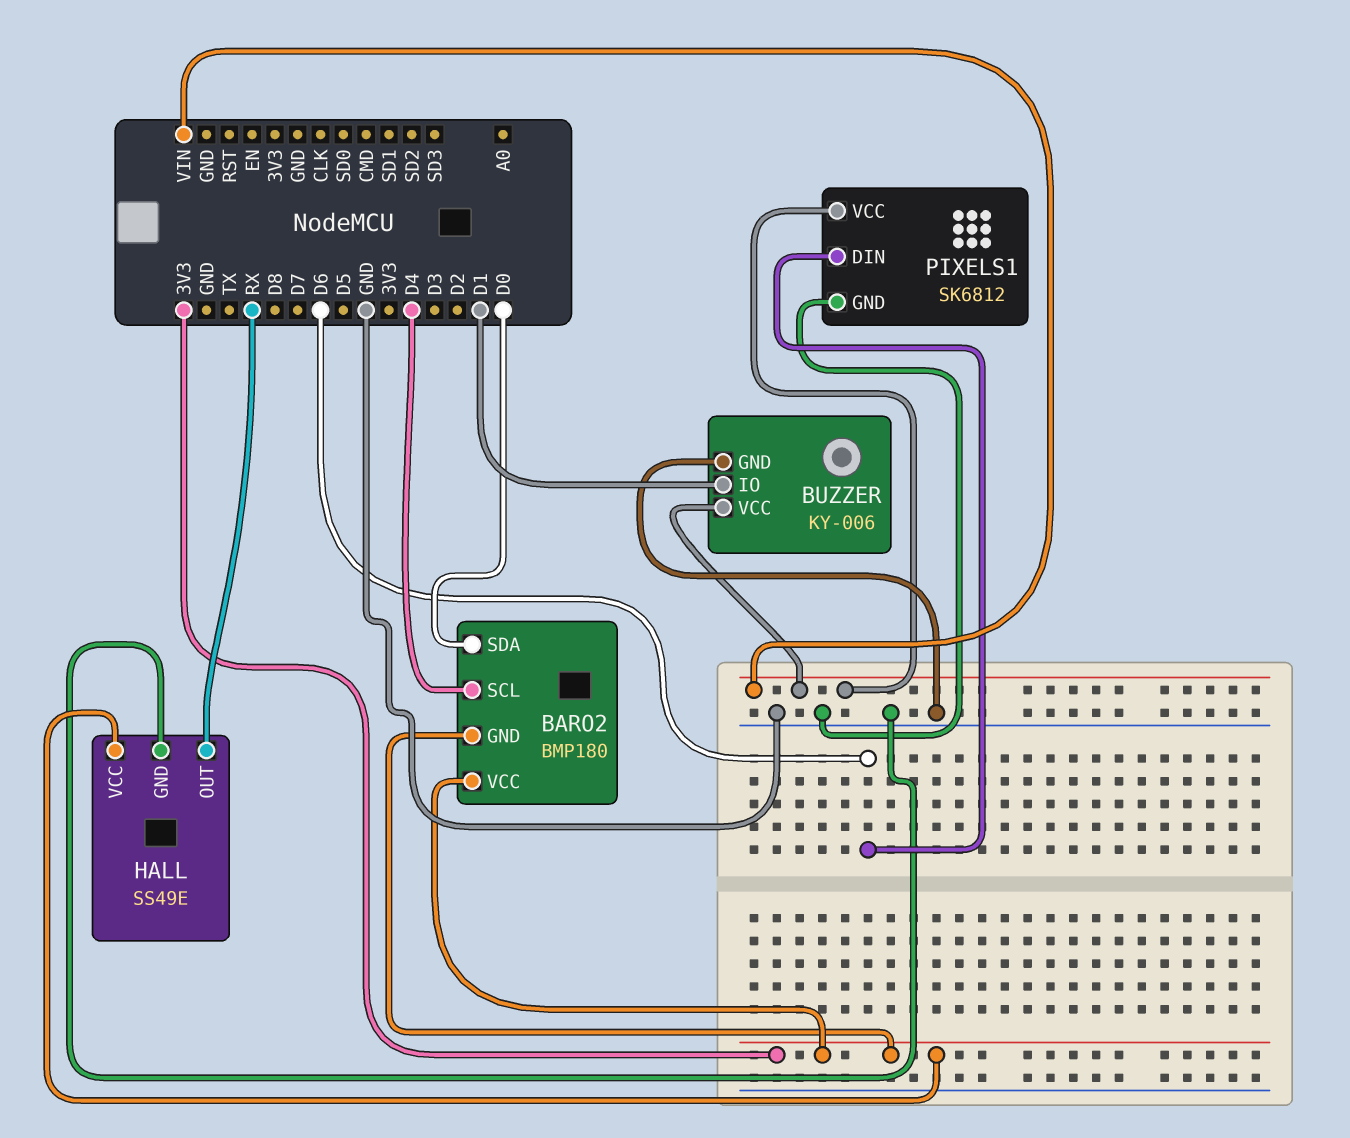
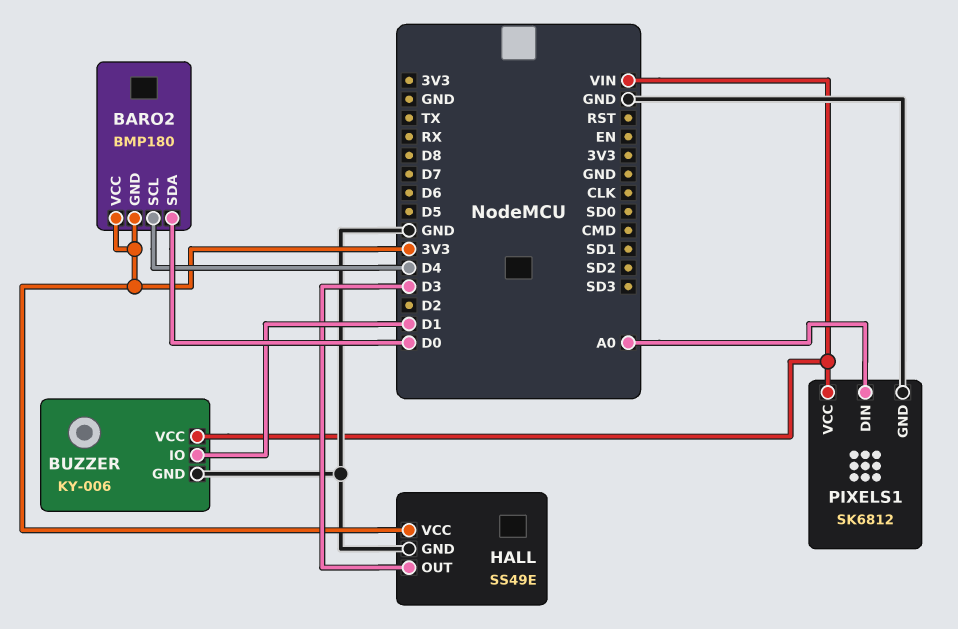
HALL pin OUT: RX -> D3
PIXELS1 pin DIN: D6 -> A0

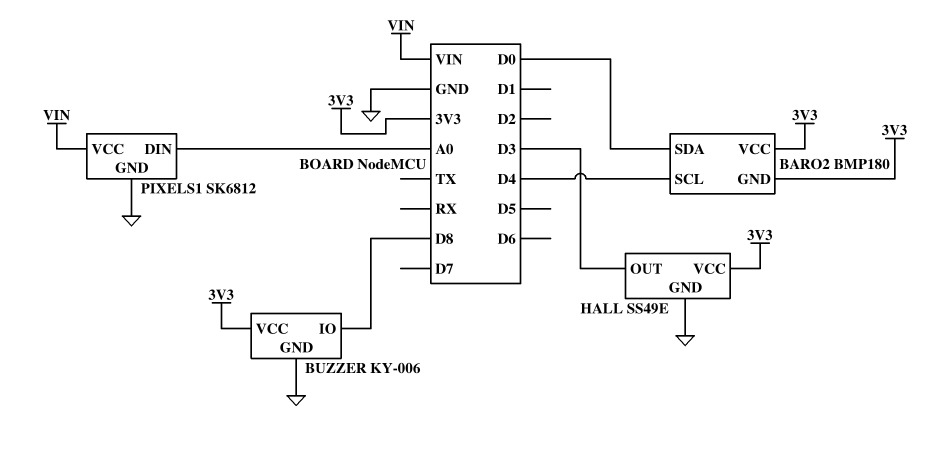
BUZZER pin IO: D1 -> D8
BUZZER pin VCC: VIN -> 3V3

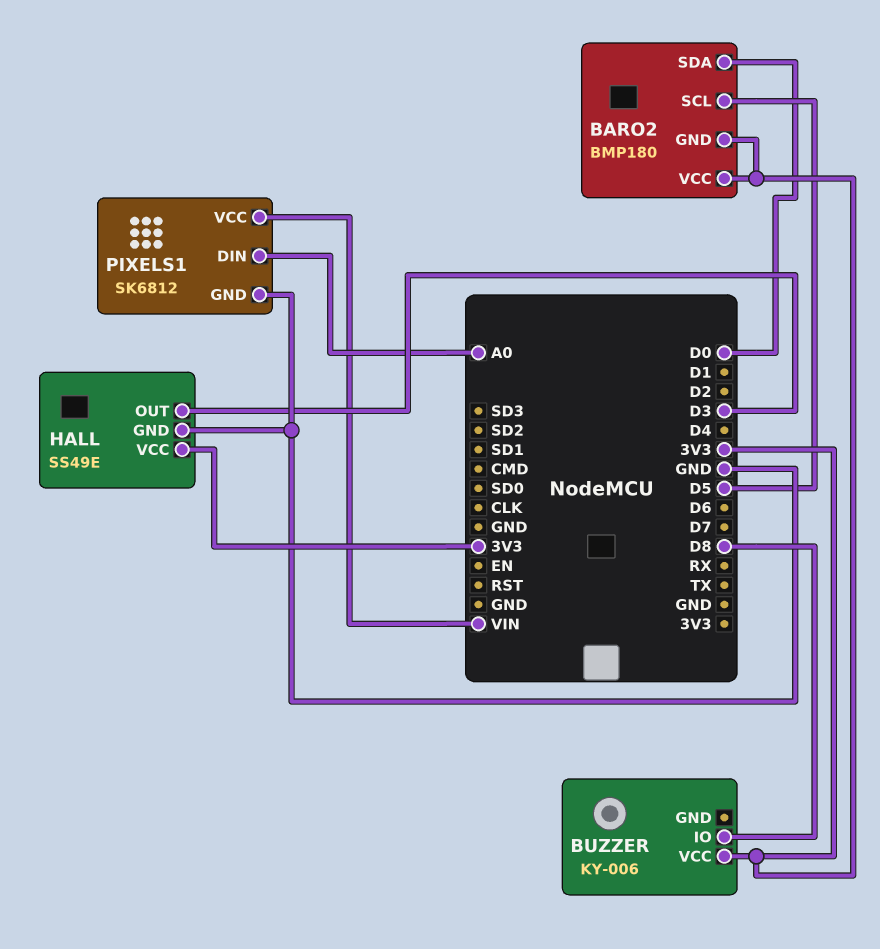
BARO2 pin SCL: D4 -> D5
BUZZER pin GND: GND -> none

